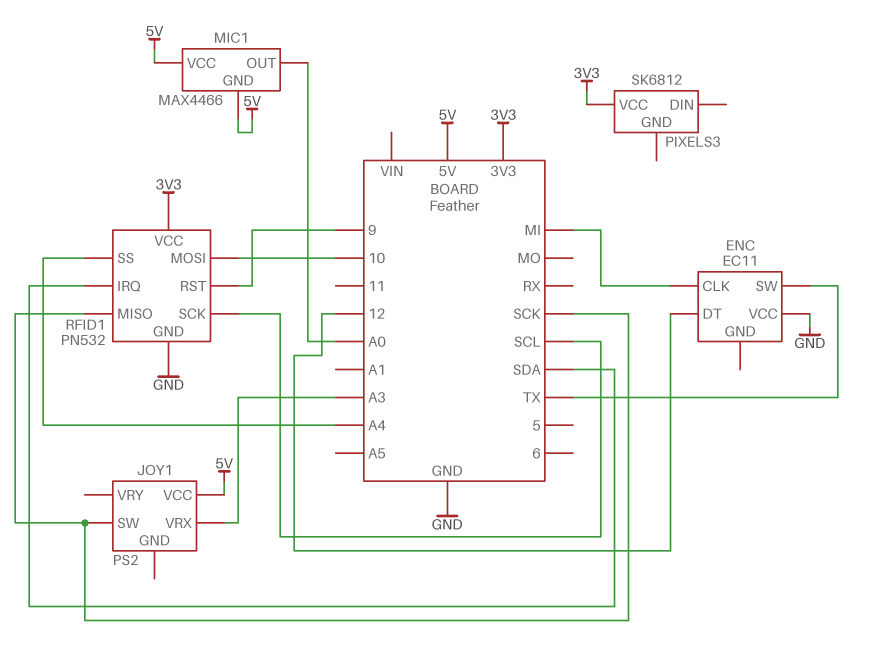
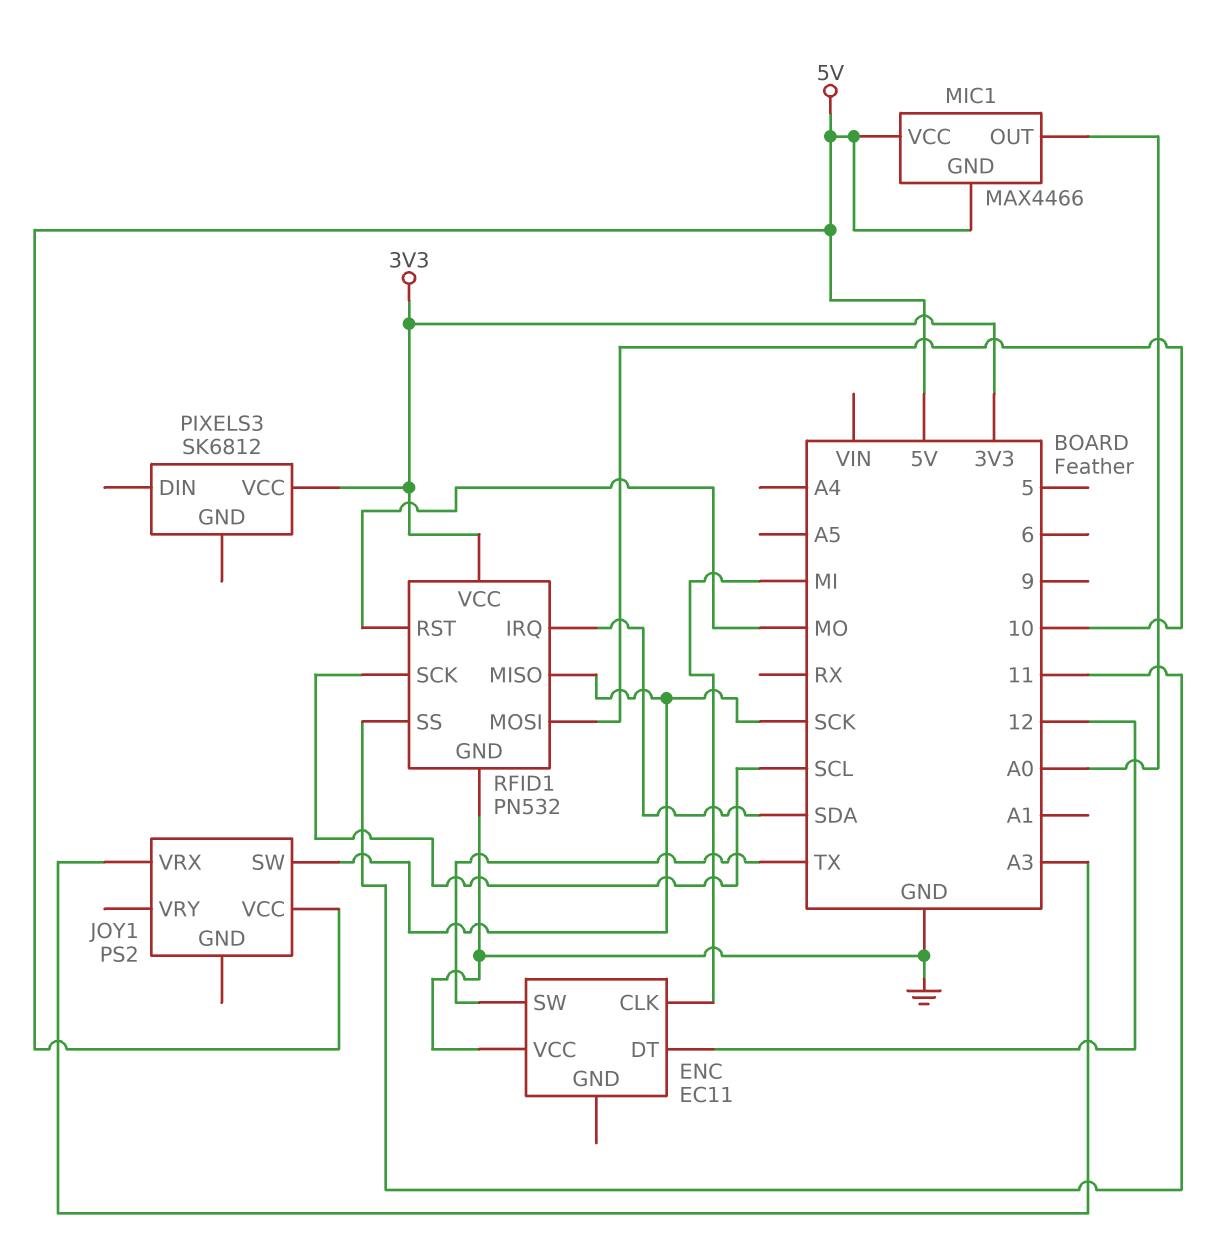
RFID1 pin RST: 9 -> MO
RFID1 pin SS: A4 -> 11

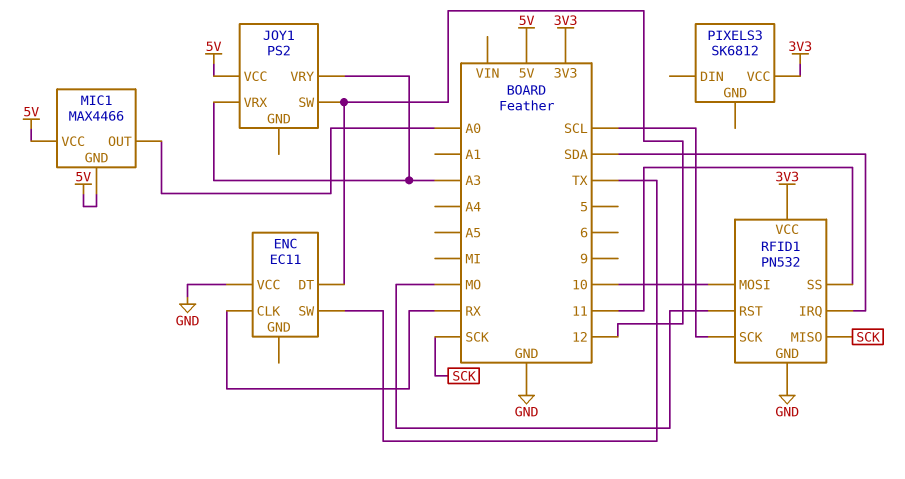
ENC pin CLK: MI -> RX
JOY1 pin SW: SCK -> 12
JOY1 pin VRY: none -> A3

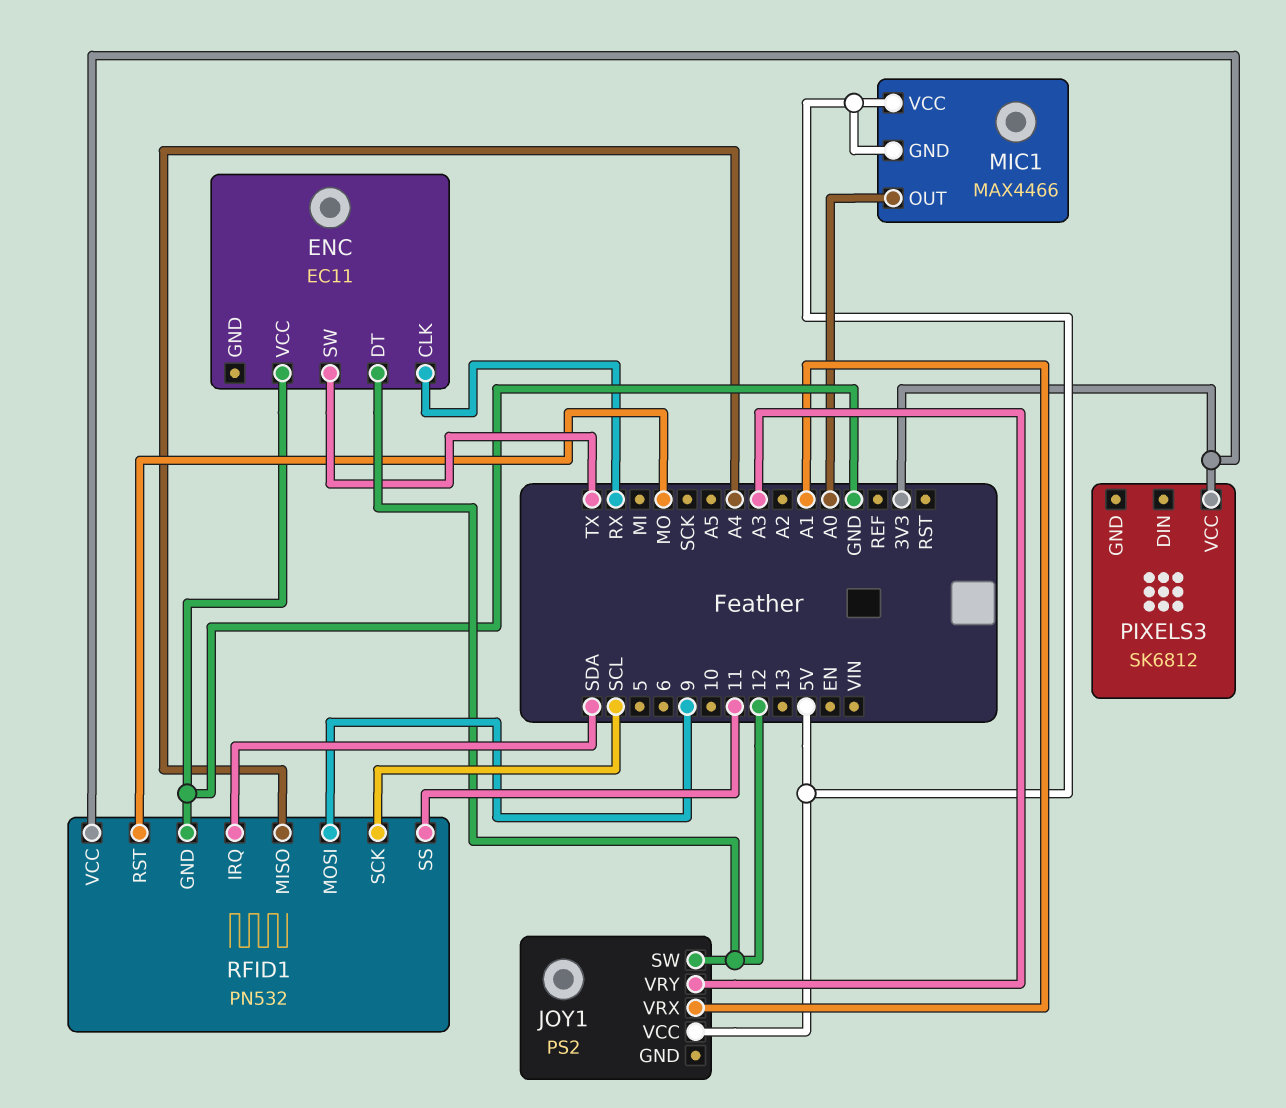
JOY1 pin VRX: A3 -> A1
RFID1 pin MISO: SCK -> A4
RFID1 pin MOSI: 10 -> 9

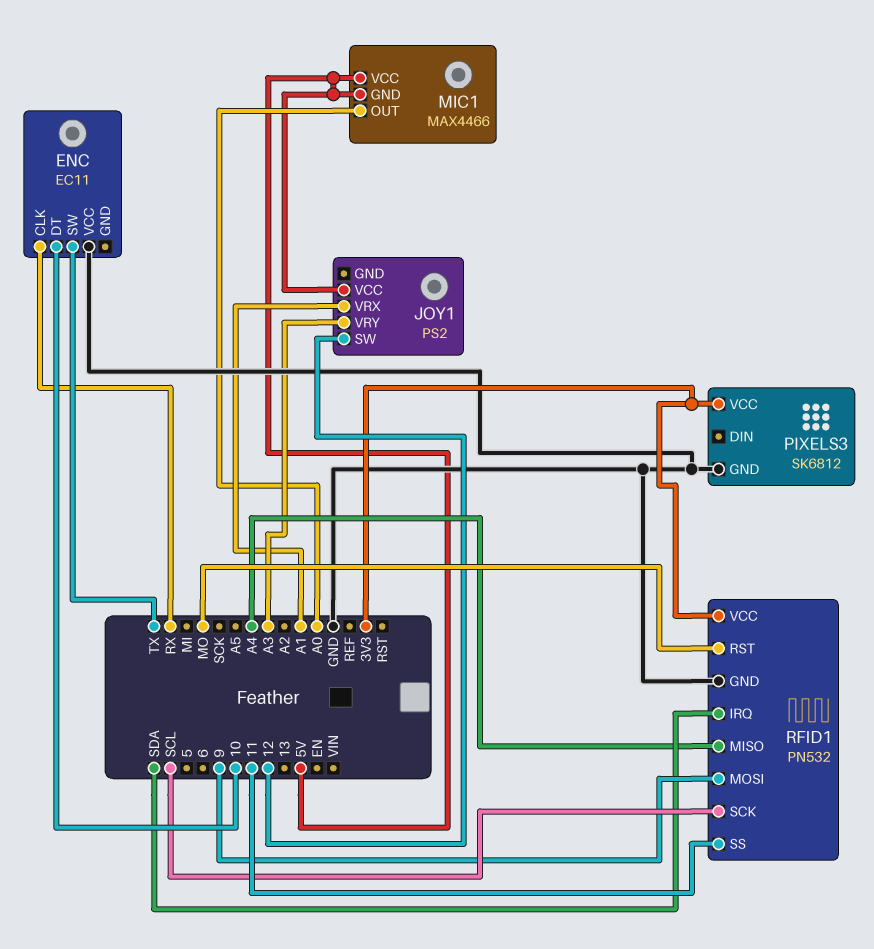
ENC pin DT: 12 -> 10
PIXELS3 pin GND: none -> GND

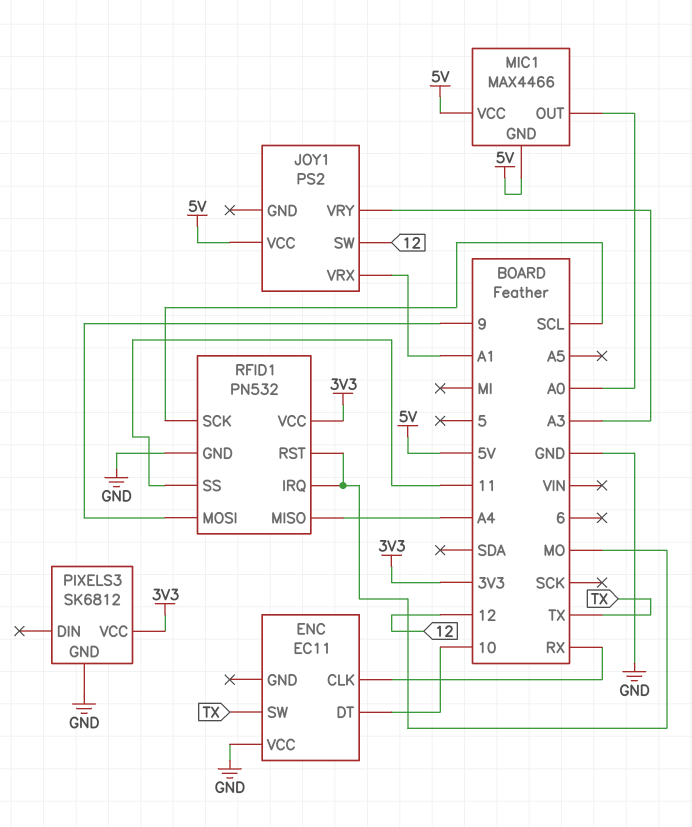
RFID1 pin IRQ: SDA -> MO

